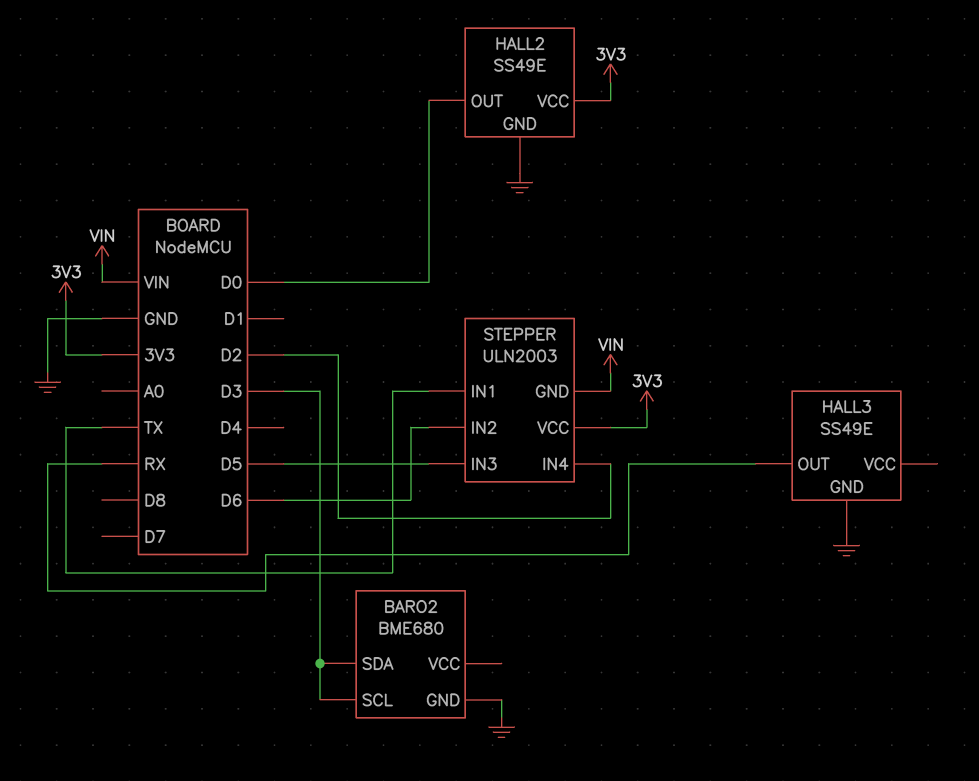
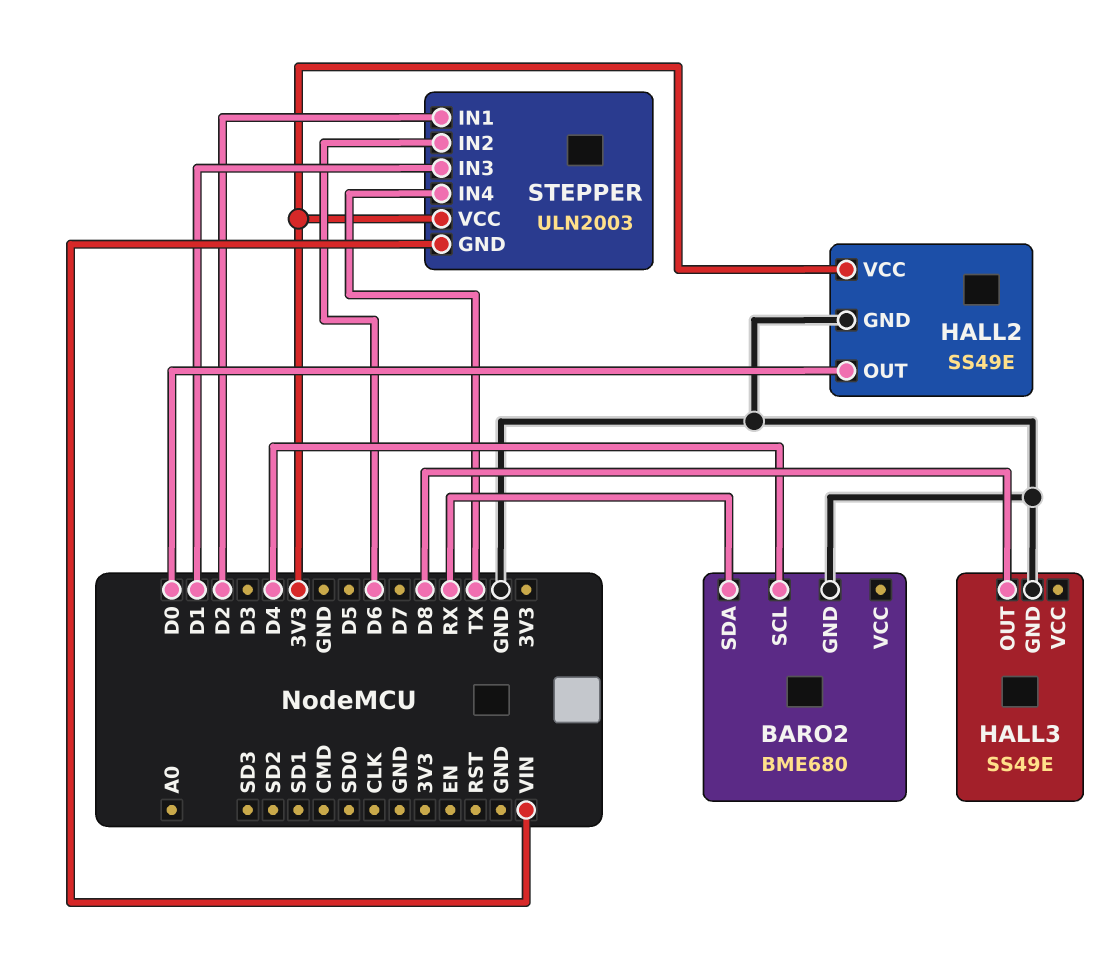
BARO2 pin SCL: D3 -> D4
BARO2 pin SDA: D3 -> RX
HALL3 pin OUT: RX -> D8
STEPPER pin IN1: TX -> D2
STEPPER pin IN3: D5 -> D1
STEPPER pin IN4: D2 -> TX

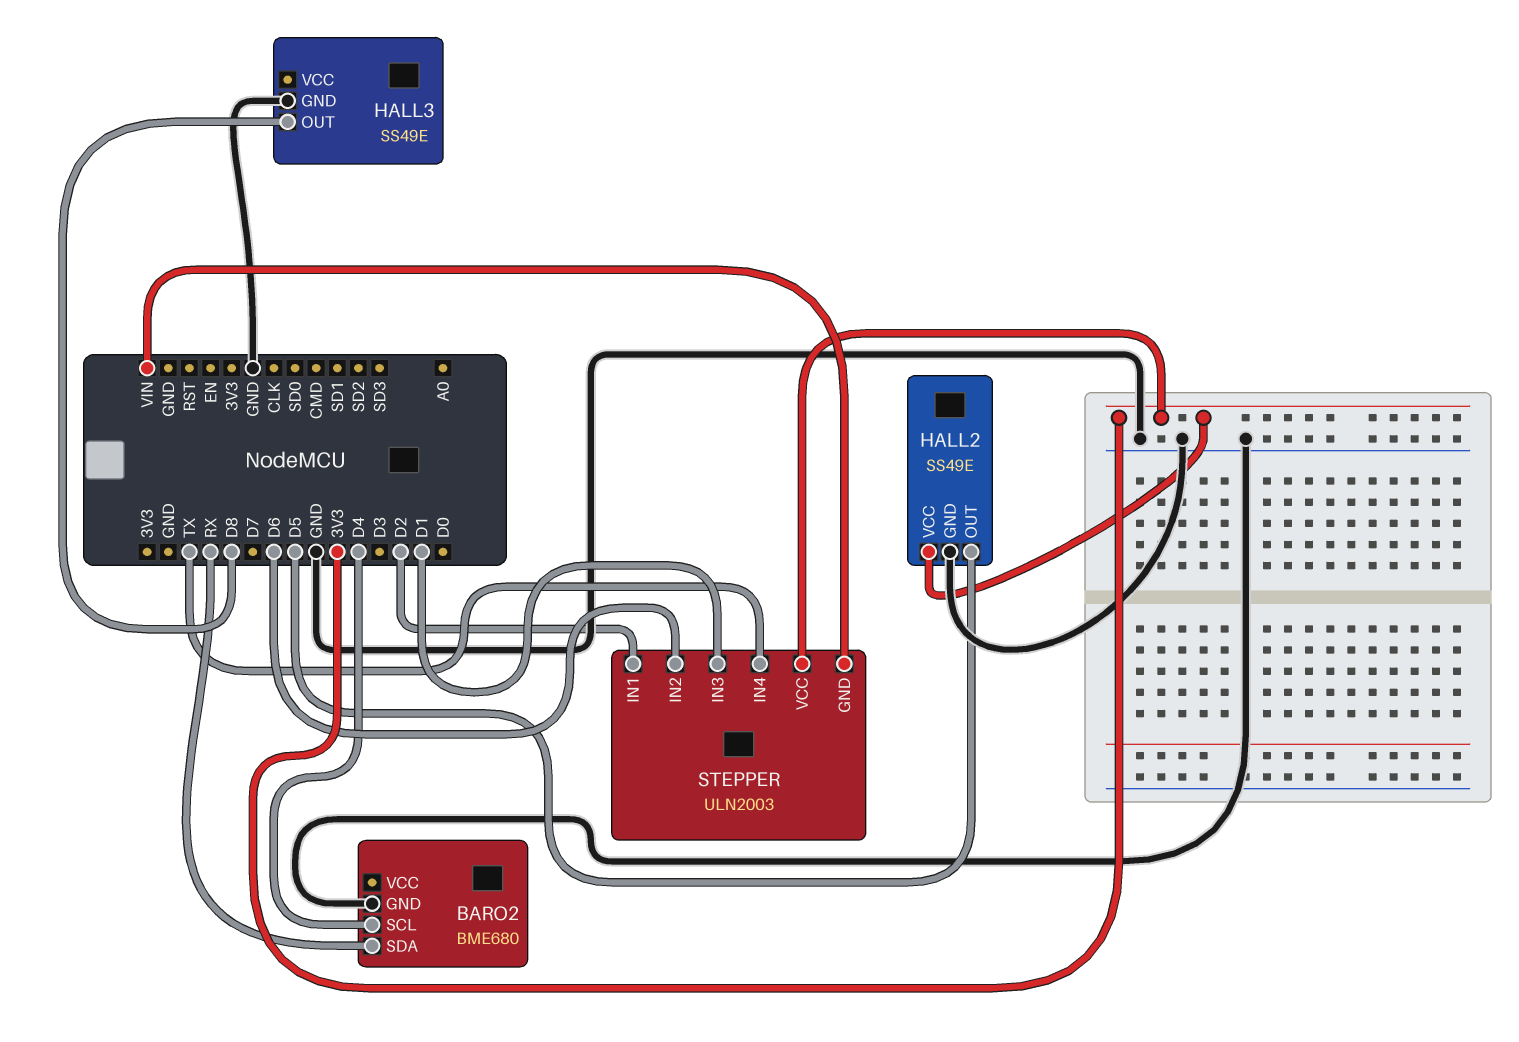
HALL2 pin OUT: D0 -> D5

